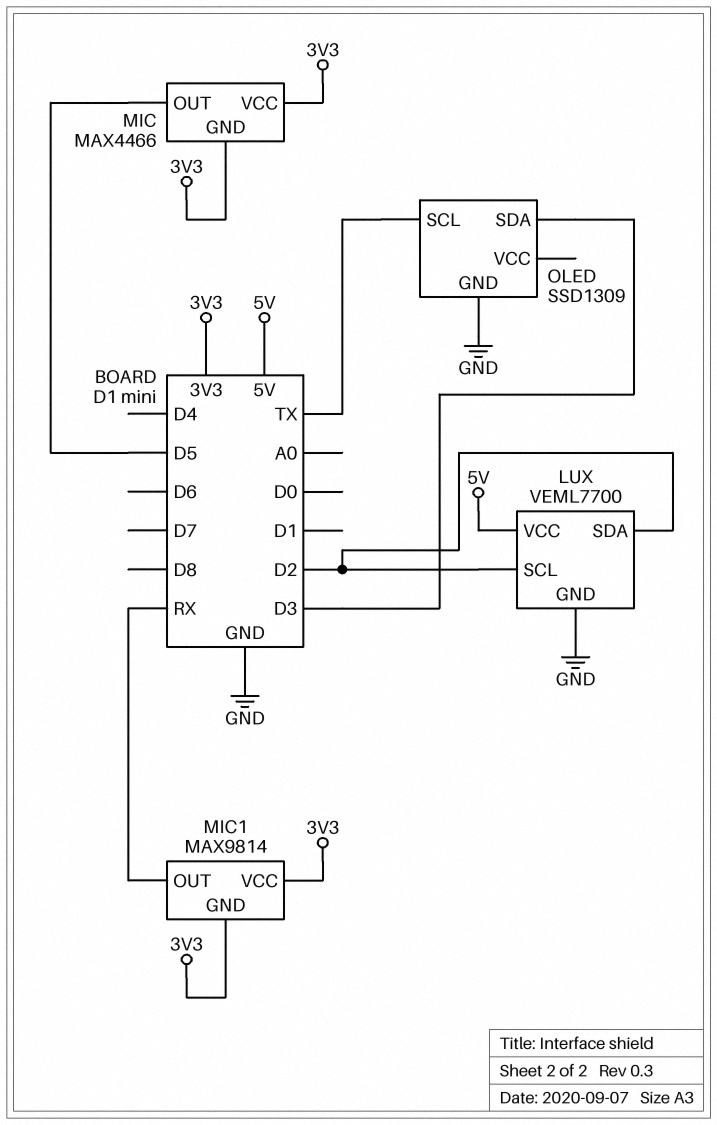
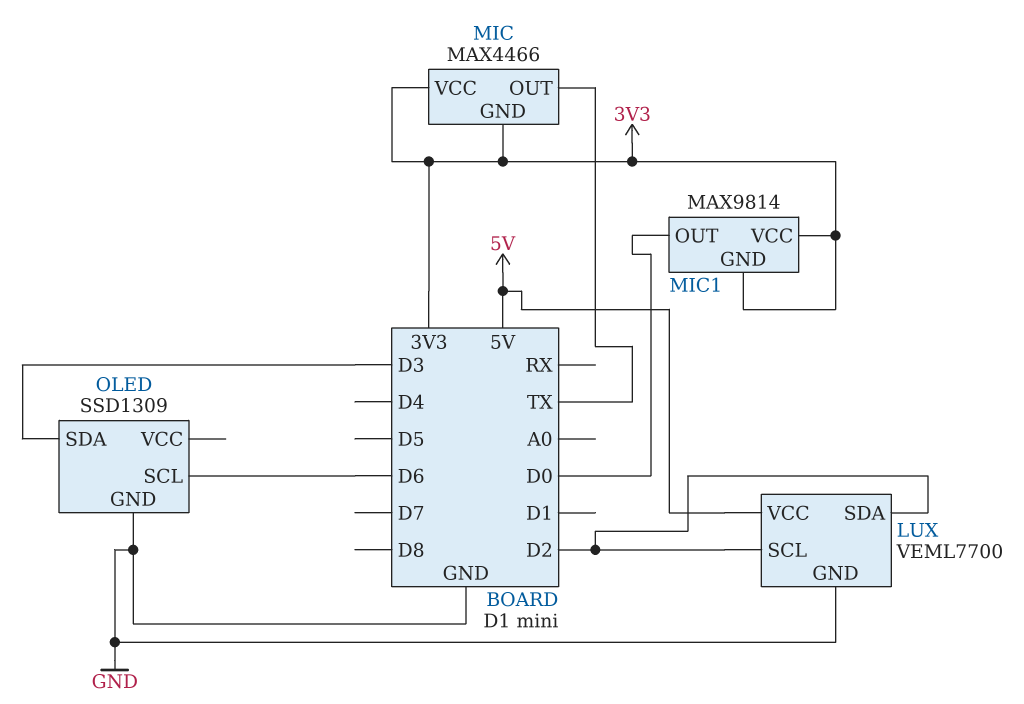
MIC pin OUT: D5 -> TX
MIC1 pin OUT: RX -> D0
OLED pin SCL: TX -> D6

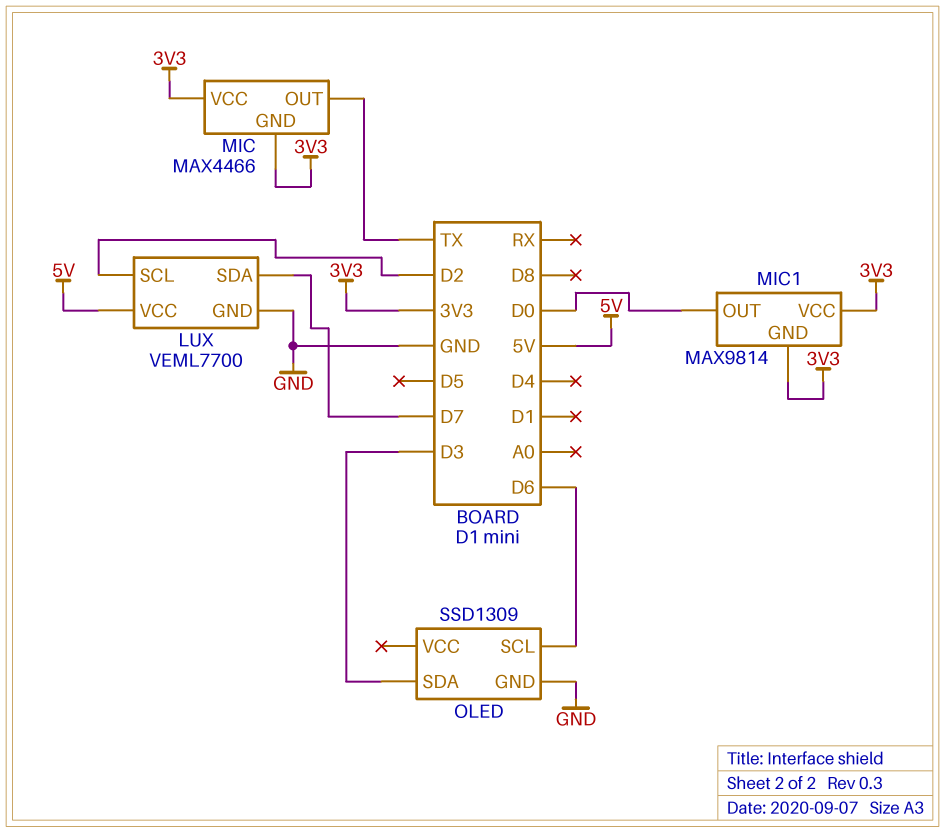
LUX pin SDA: D2 -> D7

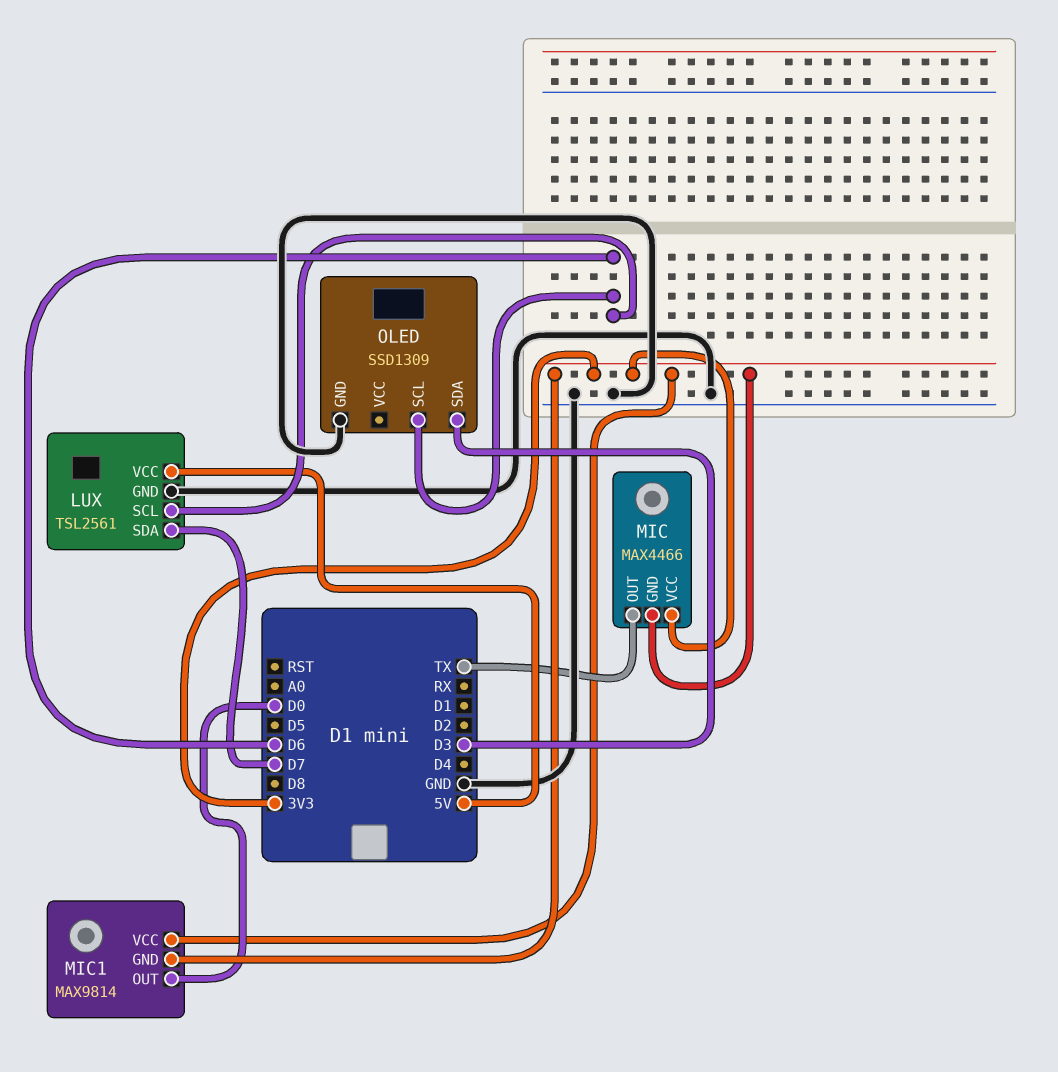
LUX: VEML7700 -> TSL2561
LUX pin SCL: D2 -> D6

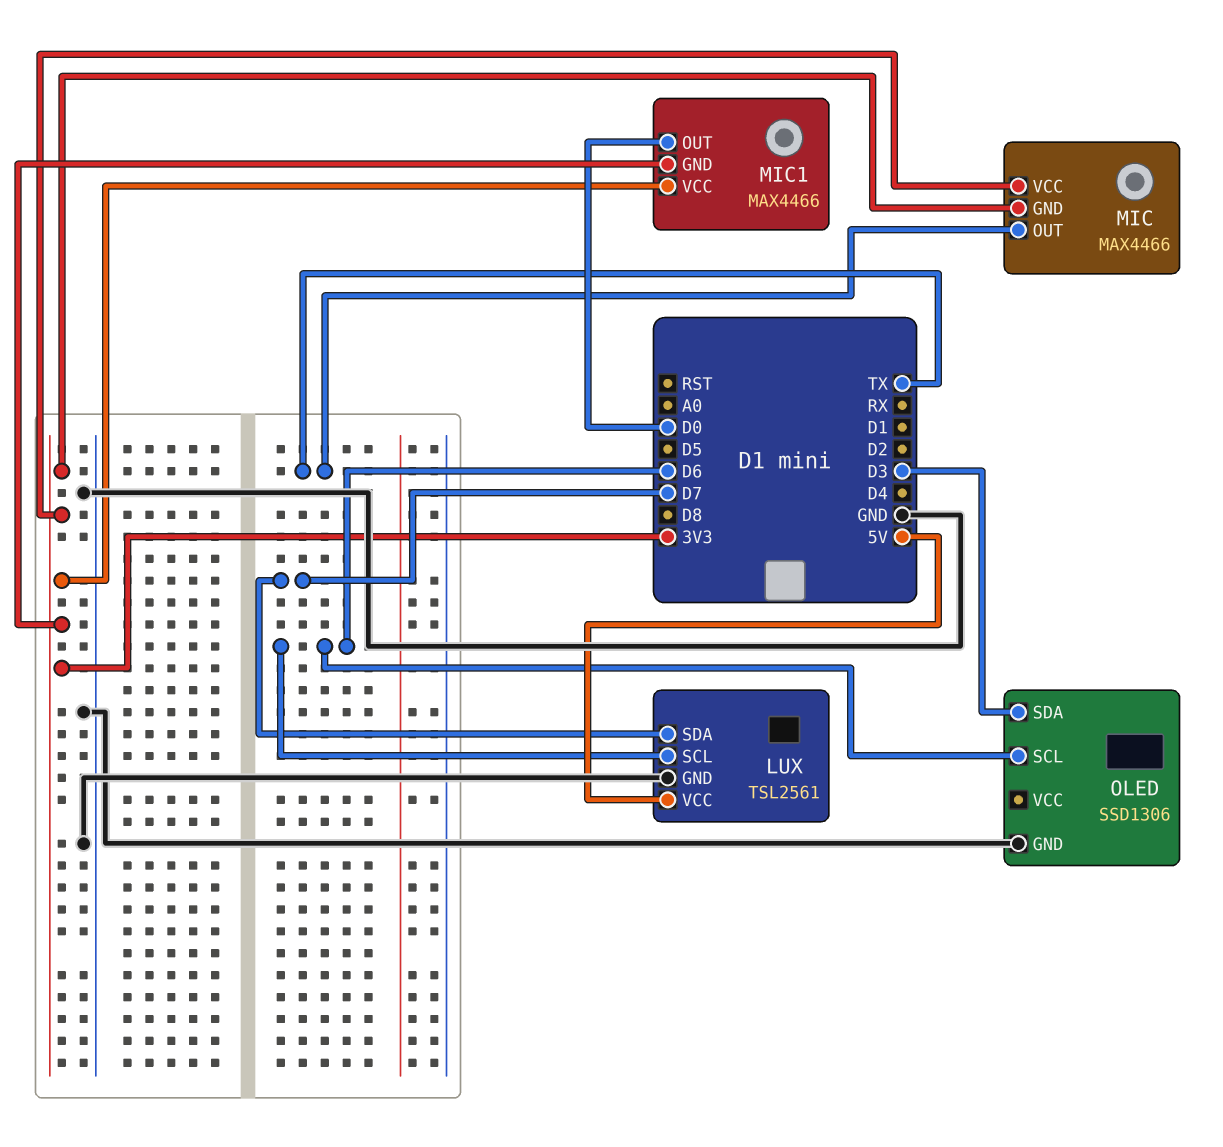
MIC1: MAX9814 -> MAX4466
OLED: SSD1309 -> SSD1306

